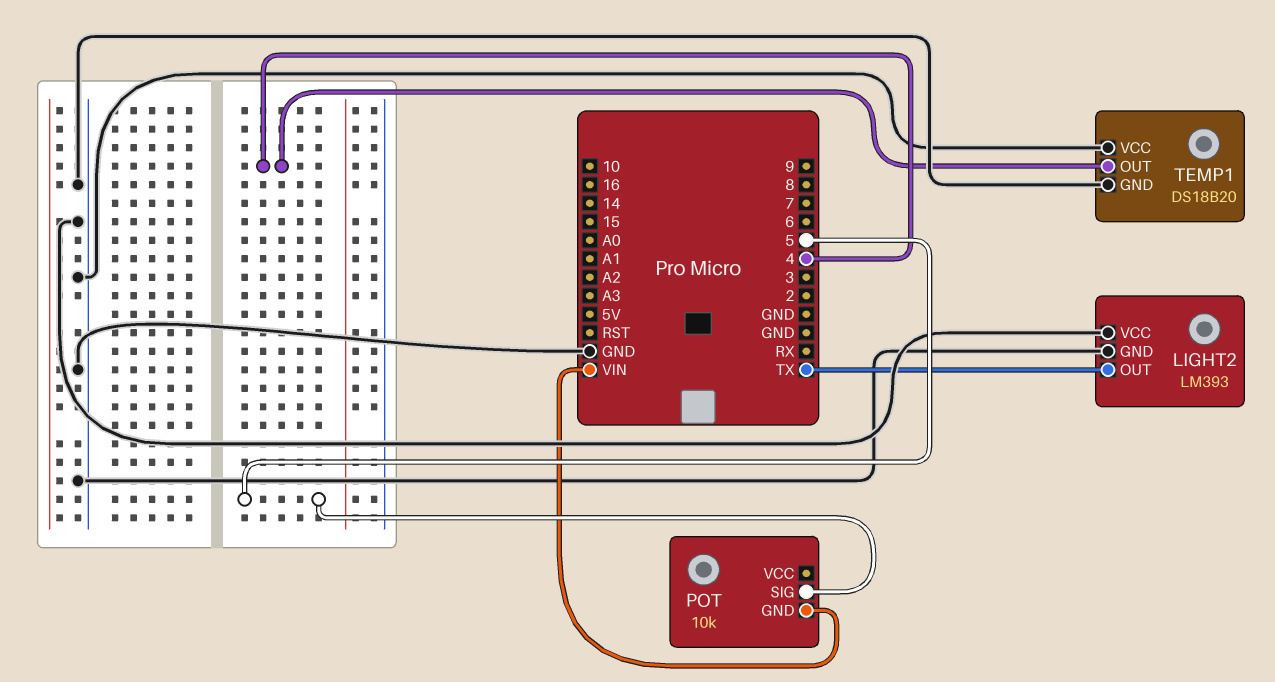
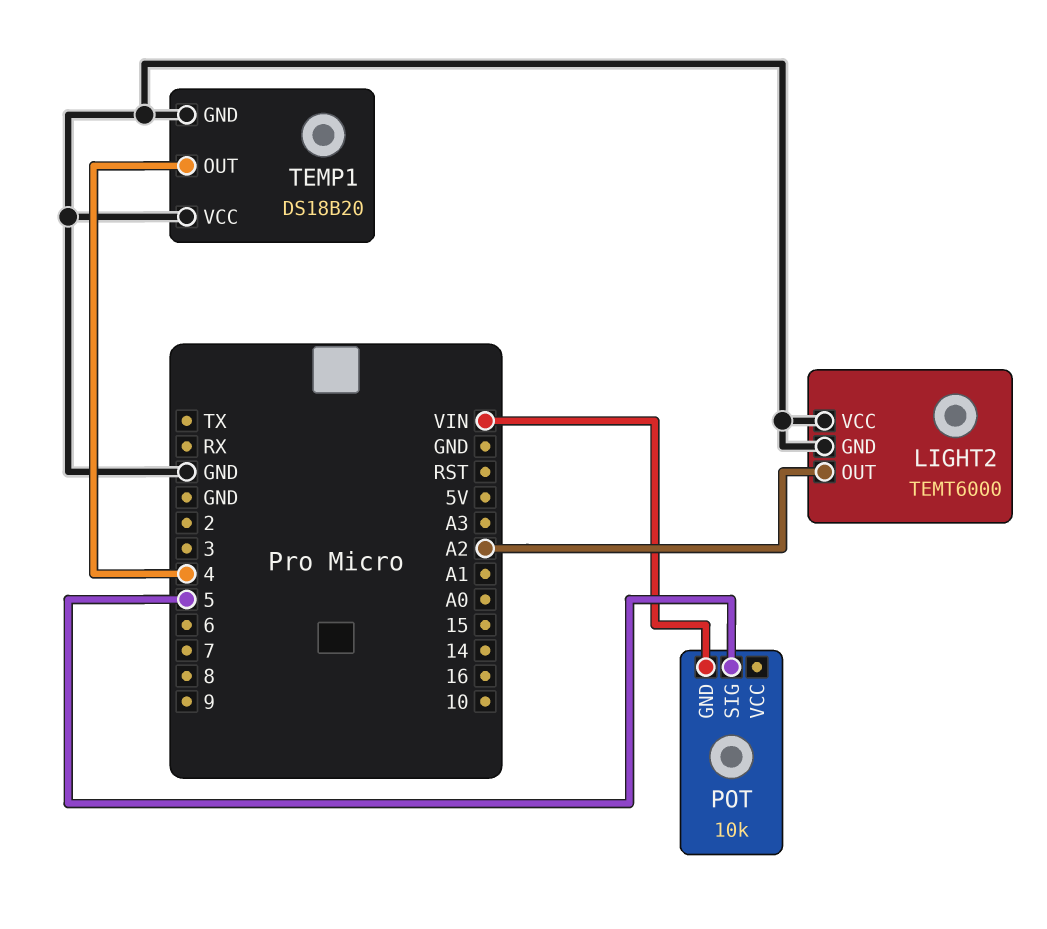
LIGHT2: LM393 -> TEMT6000
LIGHT2 pin OUT: TX -> A2

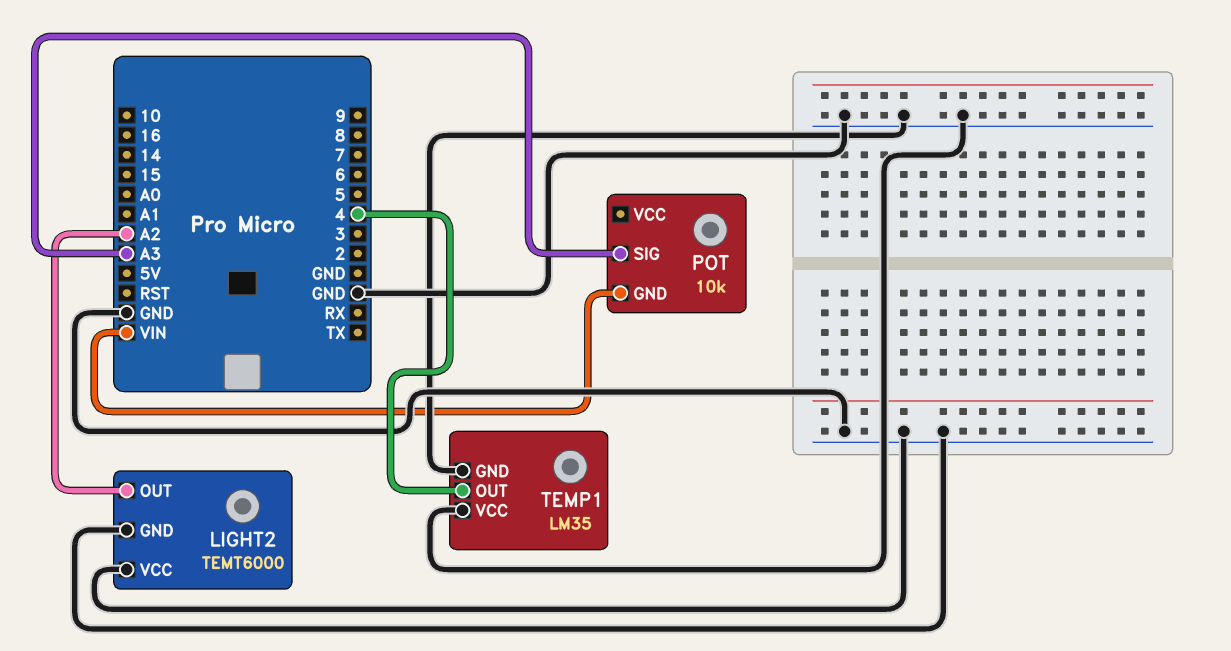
POT pin SIG: 5 -> A3
TEMP1: DS18B20 -> LM35

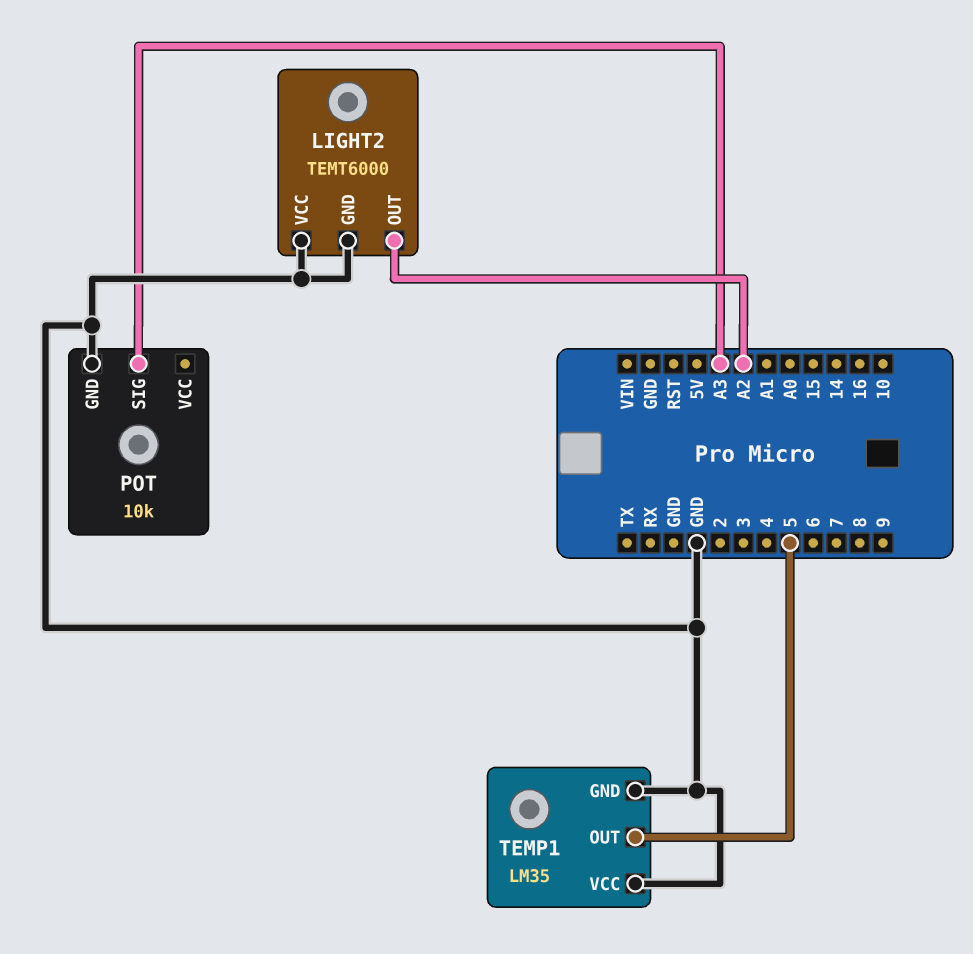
POT pin GND: VIN -> GND
TEMP1 pin OUT: 4 -> 5

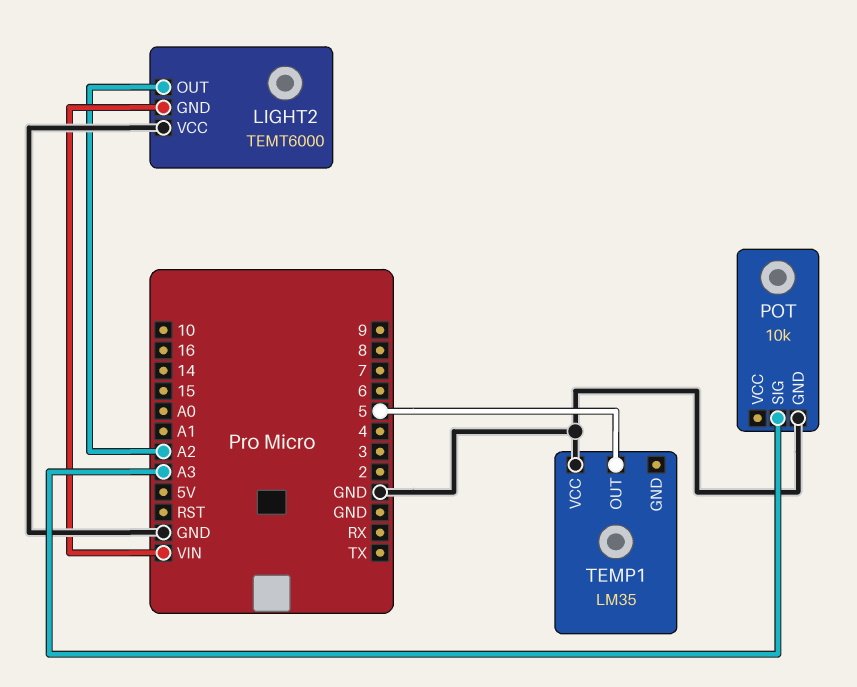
LIGHT2 pin GND: GND -> VIN
TEMP1 pin GND: GND -> none

